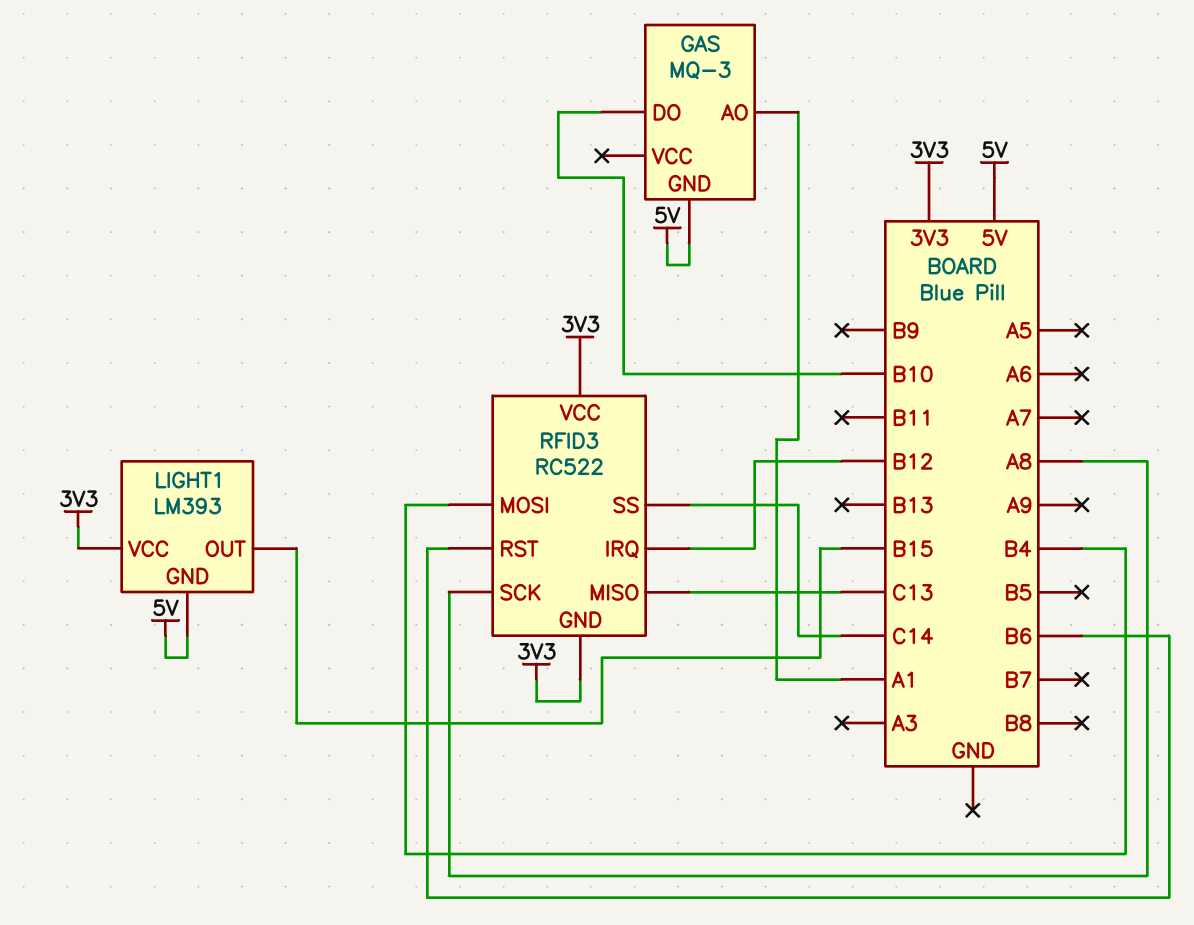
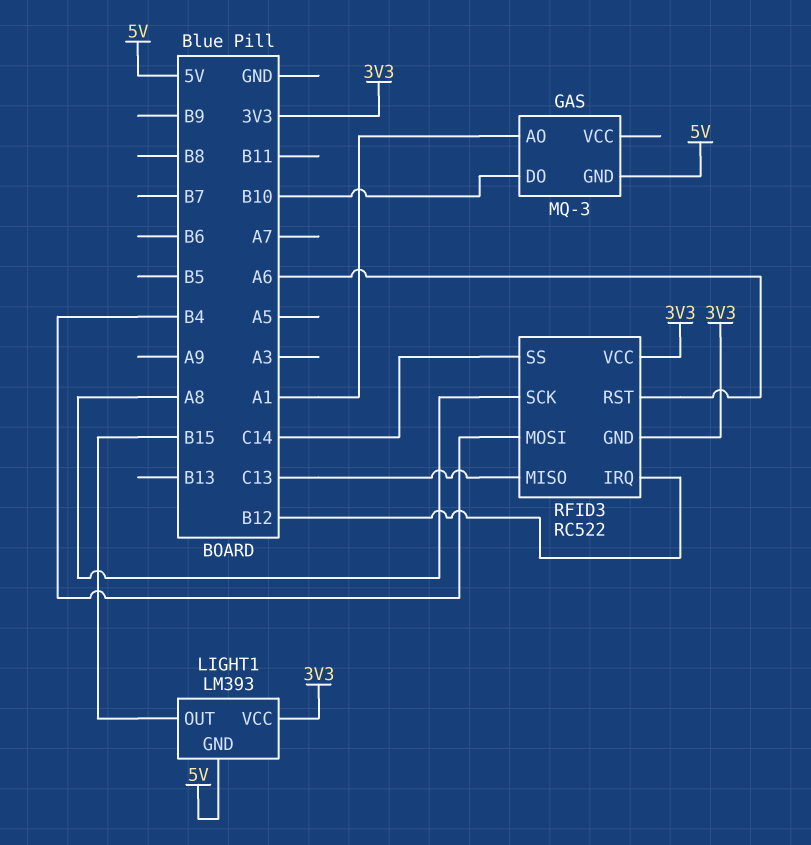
RFID3 pin RST: B6 -> A6

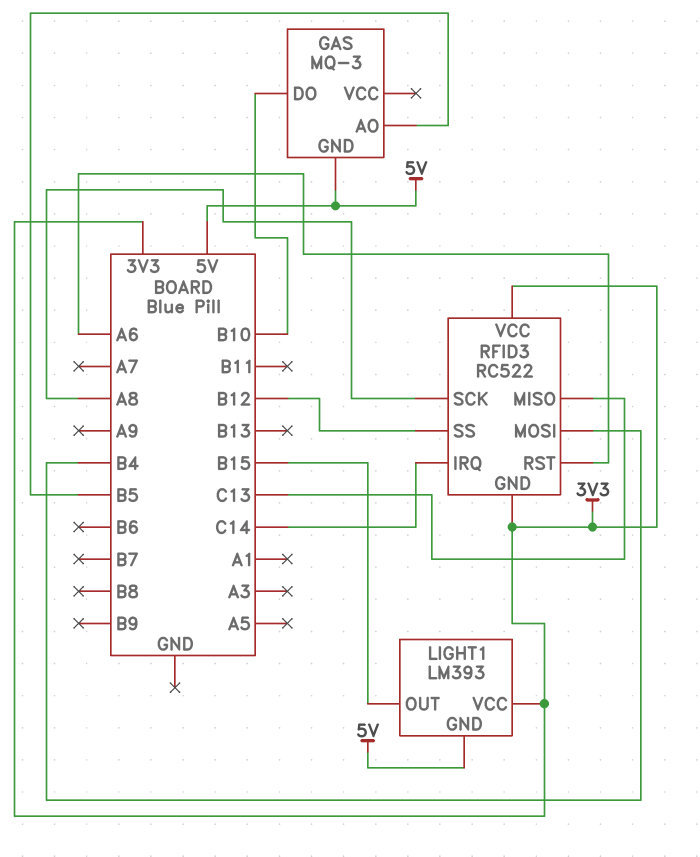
GAS pin AO: A1 -> B5
RFID3 pin IRQ: B12 -> C14
RFID3 pin SS: C14 -> B12

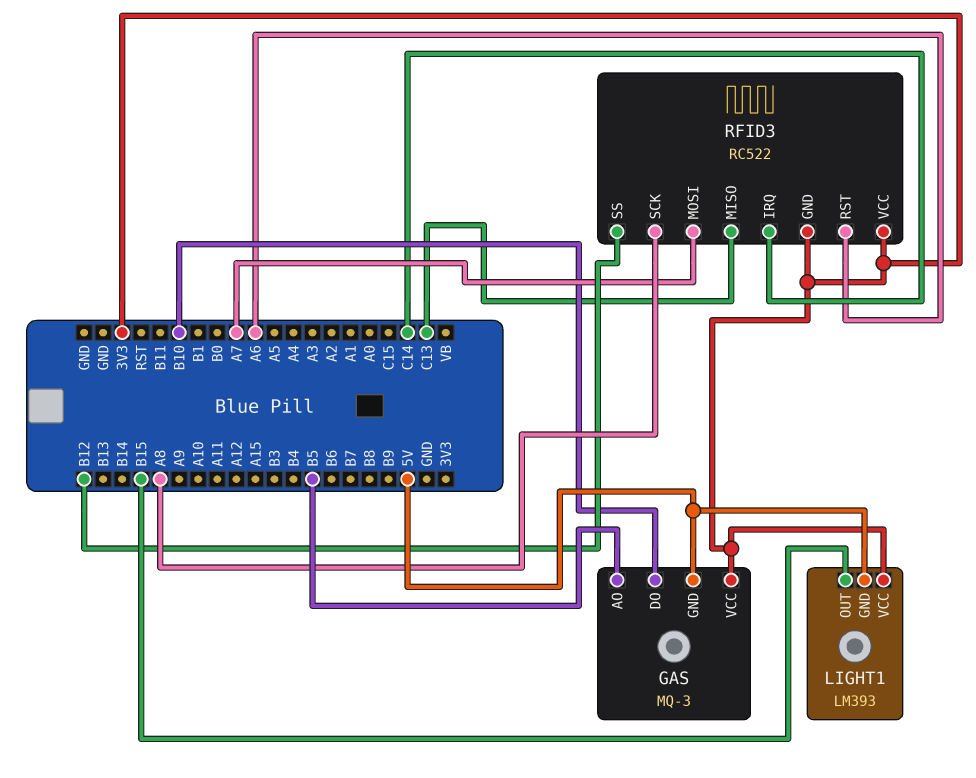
GAS pin VCC: none -> 3V3
RFID3 pin MOSI: B4 -> A7

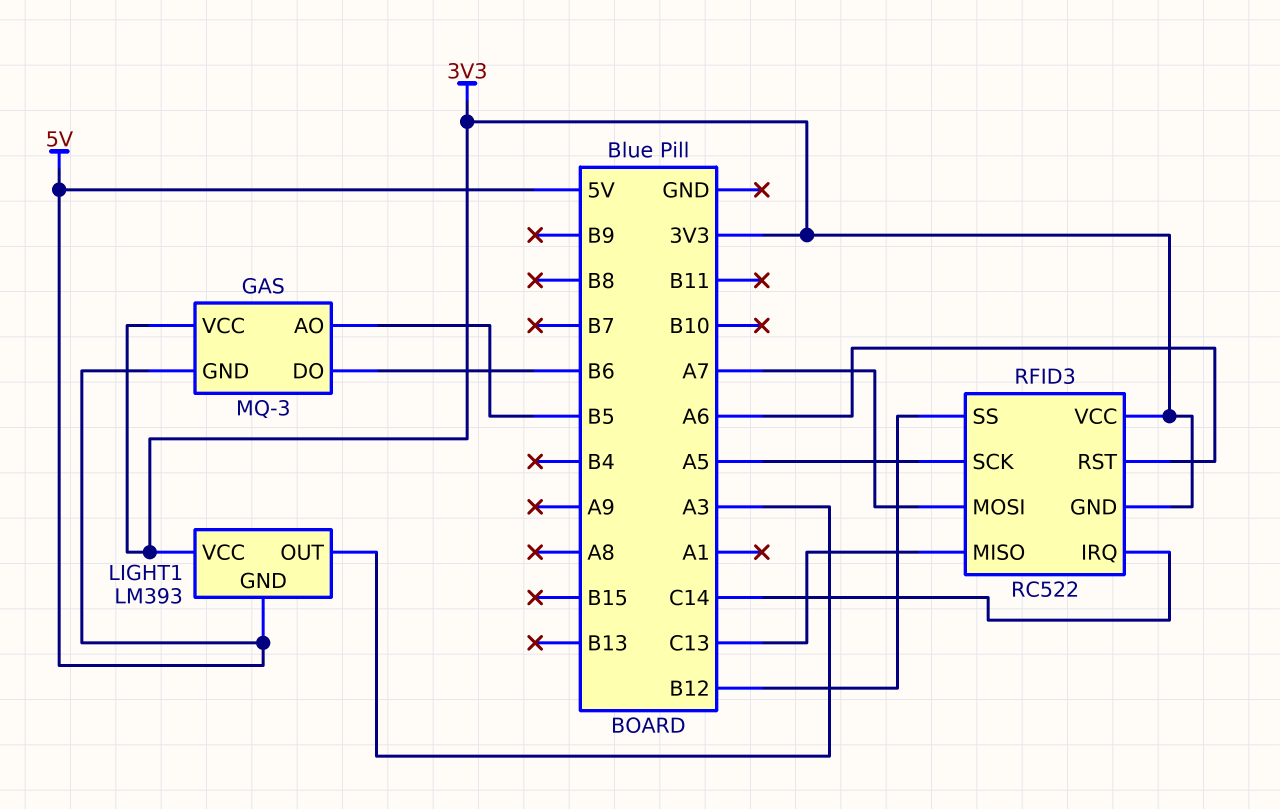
GAS pin DO: B10 -> B6
LIGHT1 pin OUT: B15 -> A3
RFID3 pin SCK: A8 -> A5

